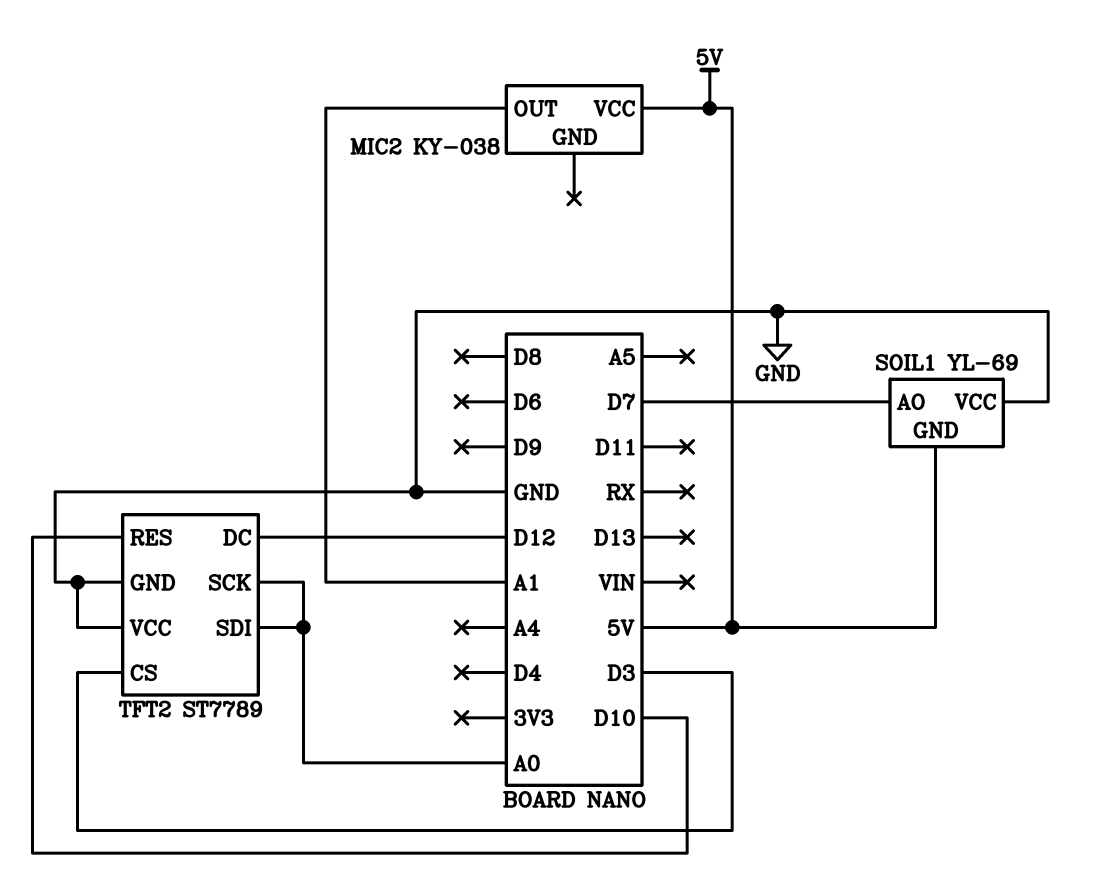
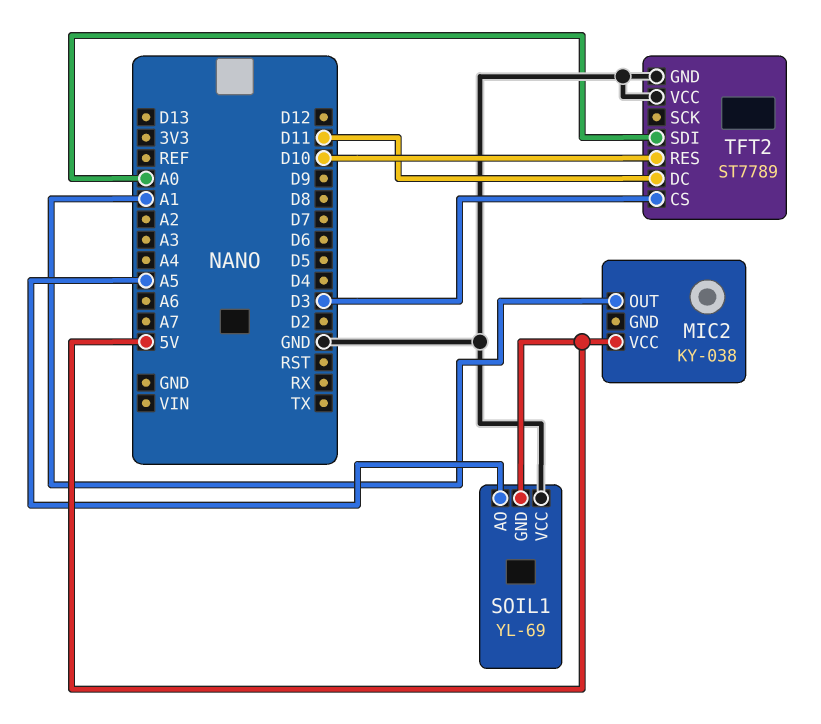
SOIL1 pin AO: D7 -> A5
TFT2 pin DC: D12 -> D11
TFT2 pin SCK: A0 -> none

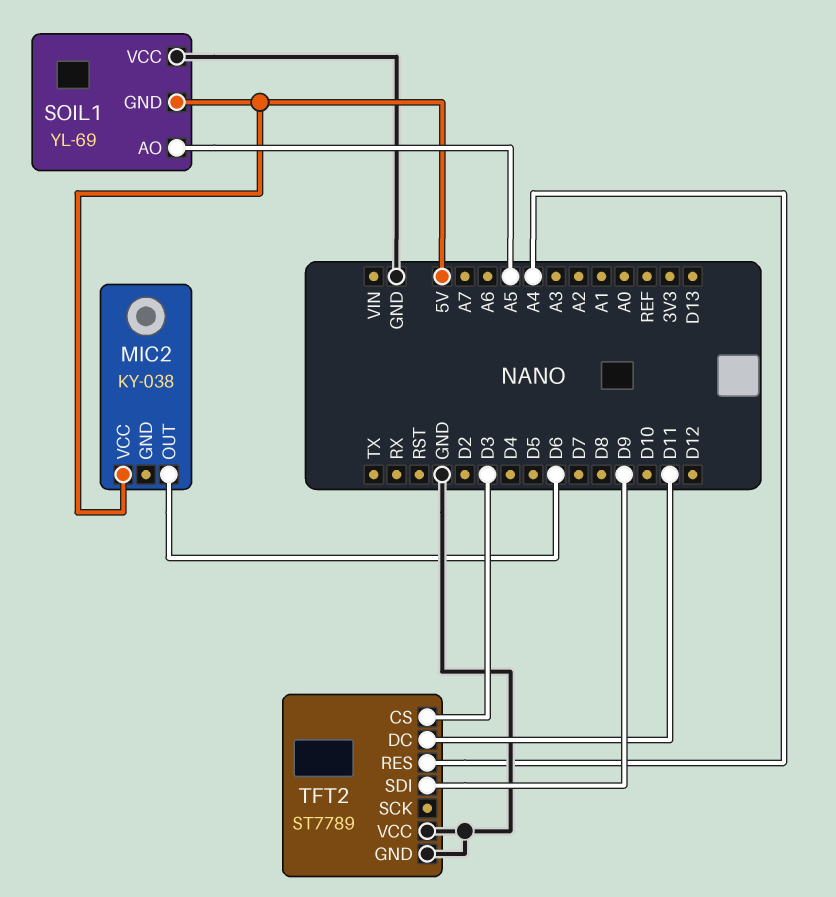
MIC2 pin OUT: A1 -> D6
TFT2 pin RES: D10 -> A4
TFT2 pin SDI: A0 -> D9

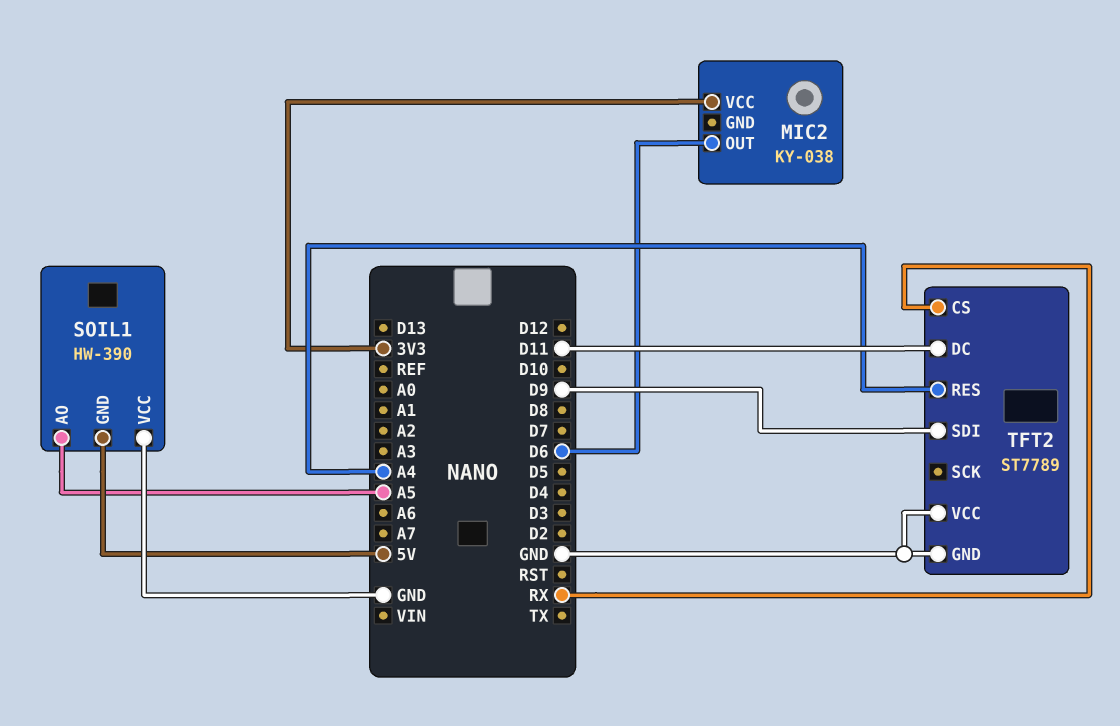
MIC2 pin VCC: 5V -> 3V3
SOIL1: YL-69 -> HW-390
TFT2 pin CS: D3 -> RX

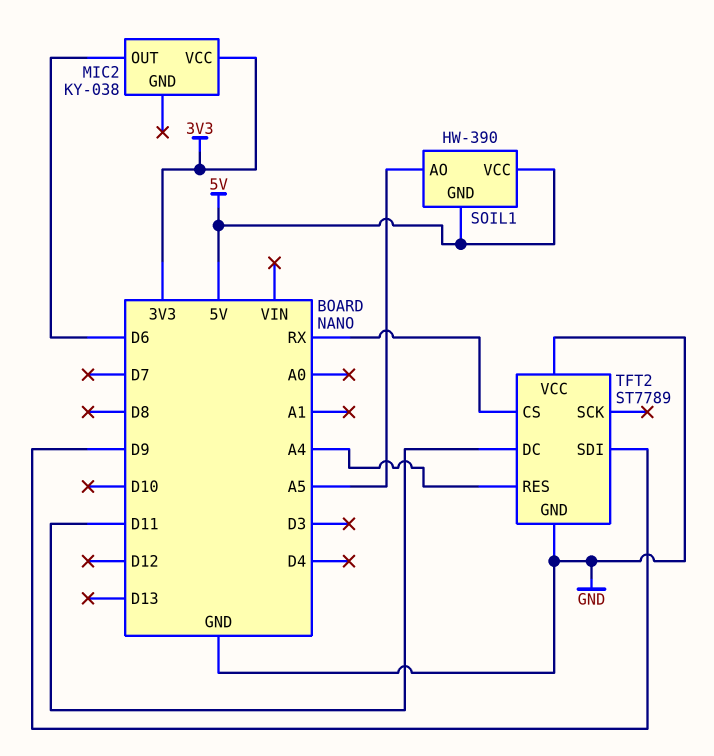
SOIL1 pin VCC: GND -> 5V

